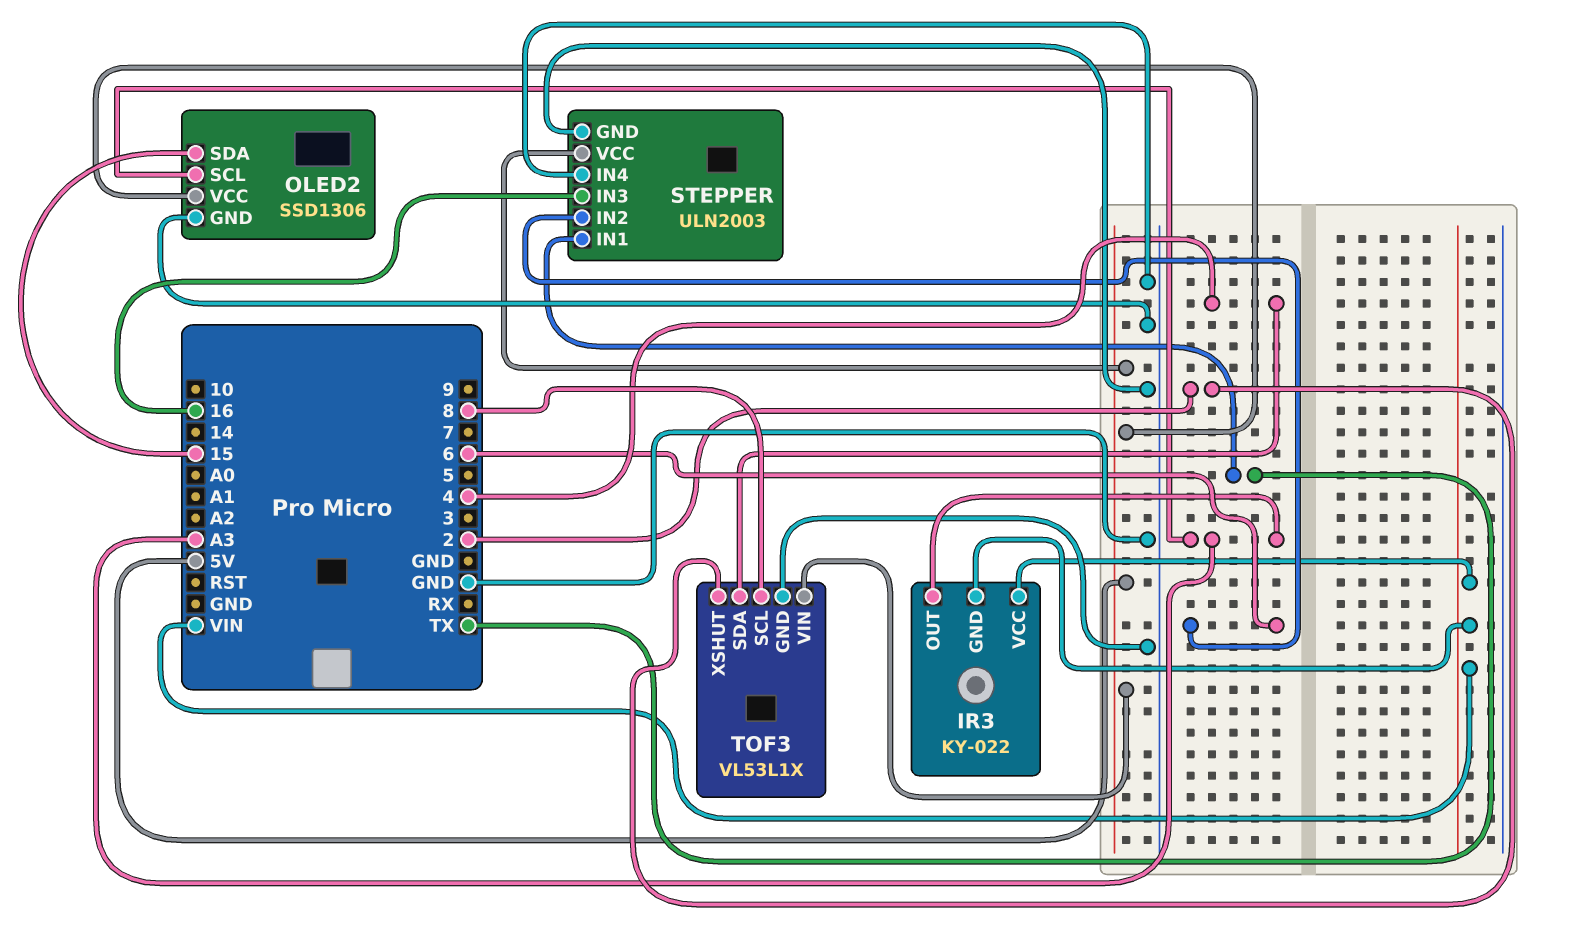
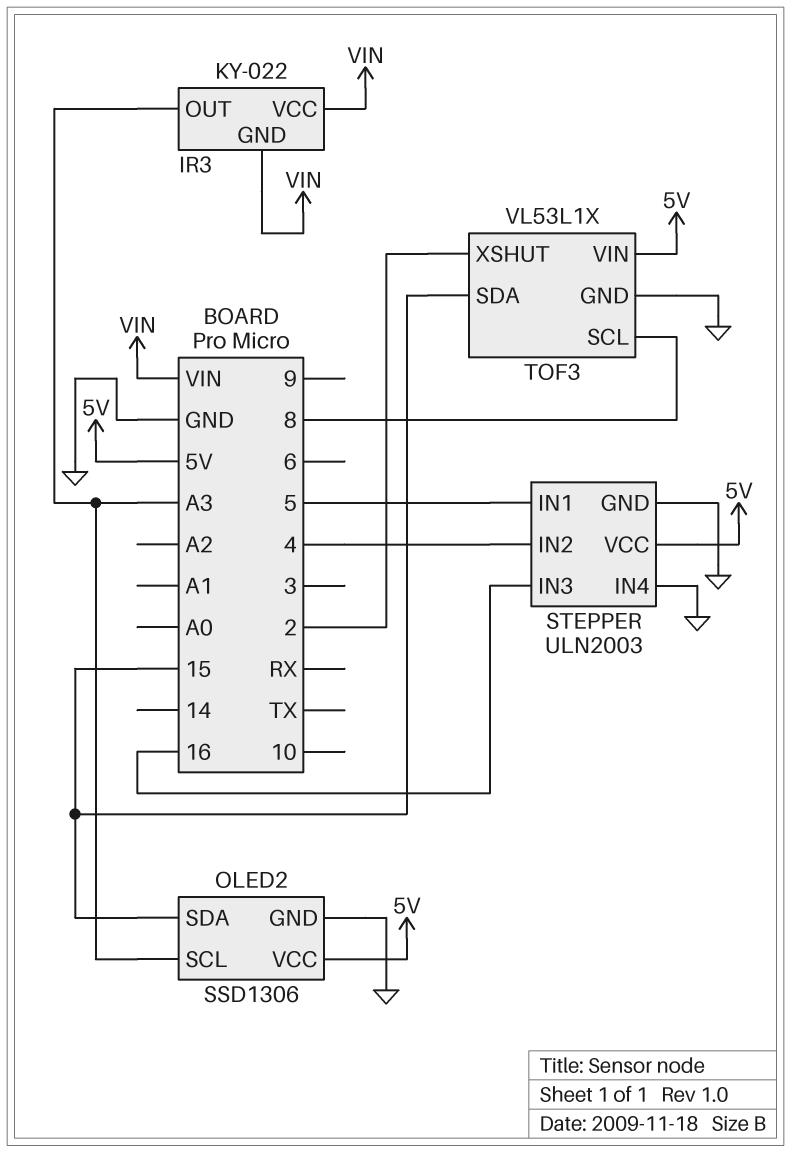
STEPPER pin IN1: TX -> 5
STEPPER pin IN2: 6 -> 4
TOF3 pin SDA: 4 -> 15

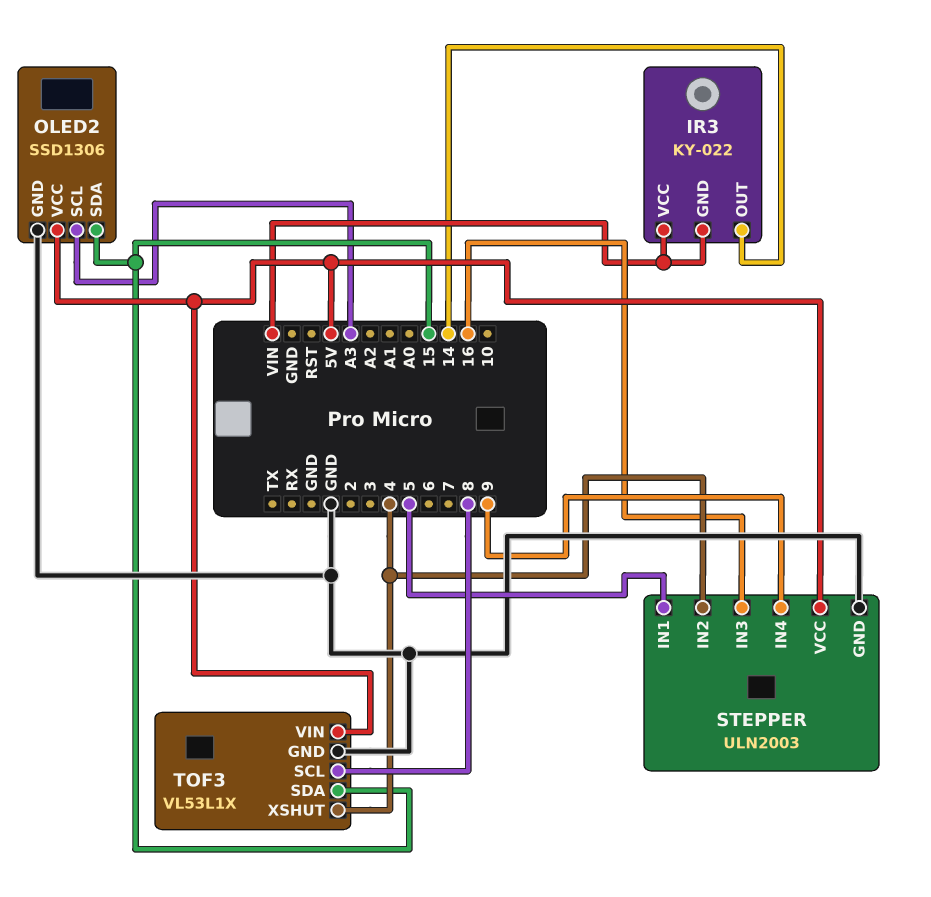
IR3 pin OUT: A3 -> 14
STEPPER pin IN4: GND -> 9
TOF3 pin XSHUT: 2 -> 4

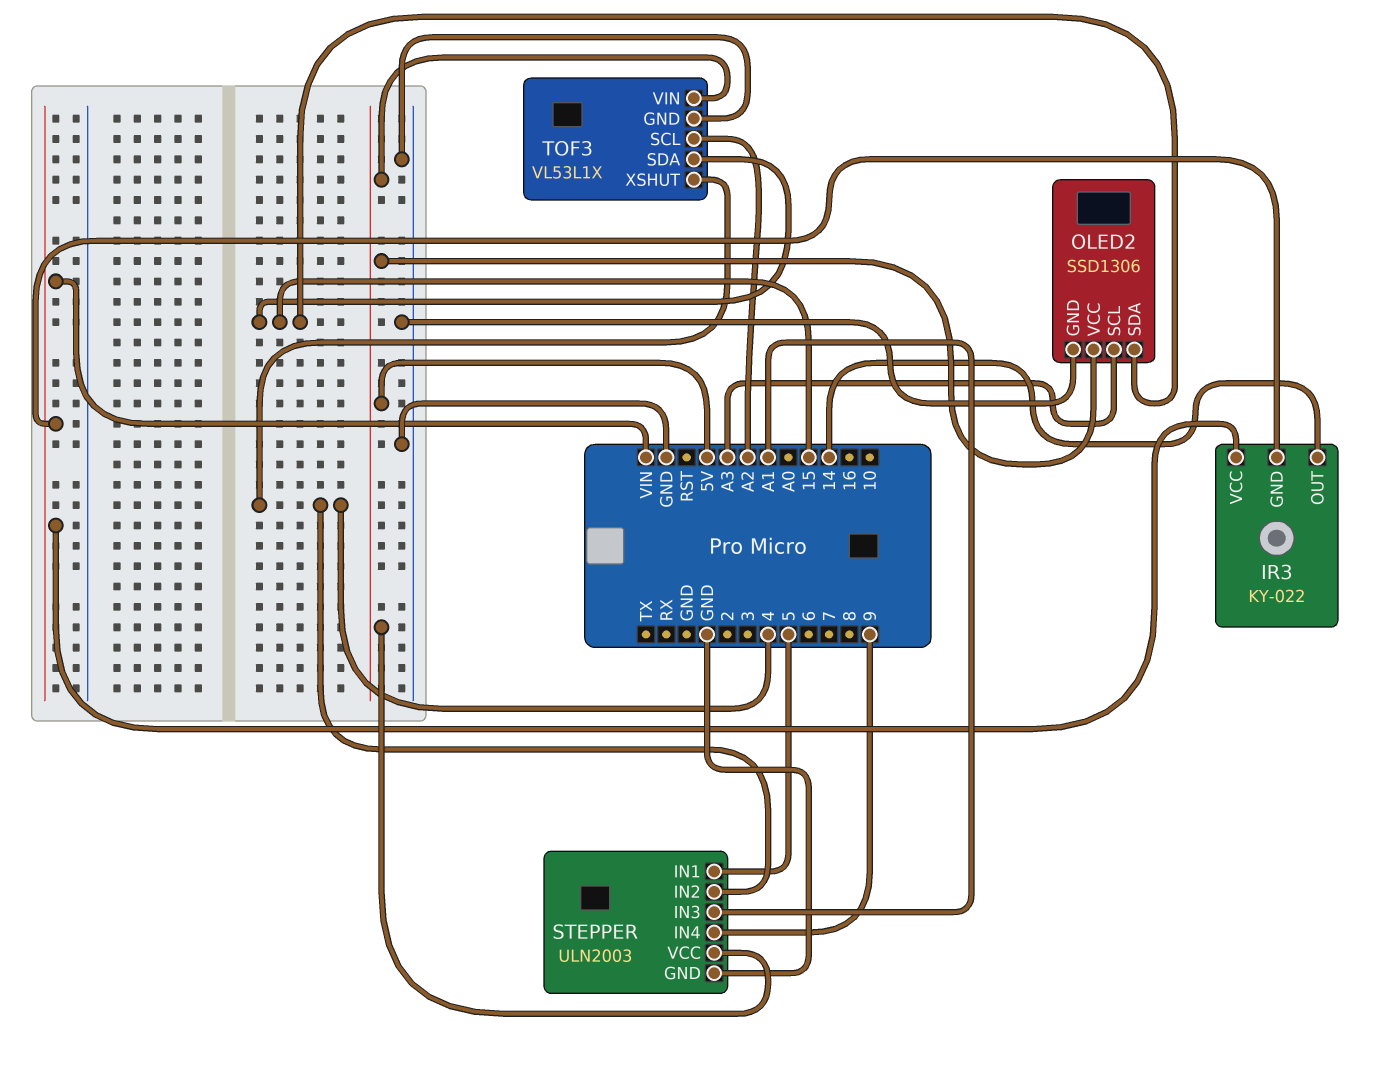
STEPPER pin IN3: 16 -> A1
TOF3 pin SCL: 8 -> A2

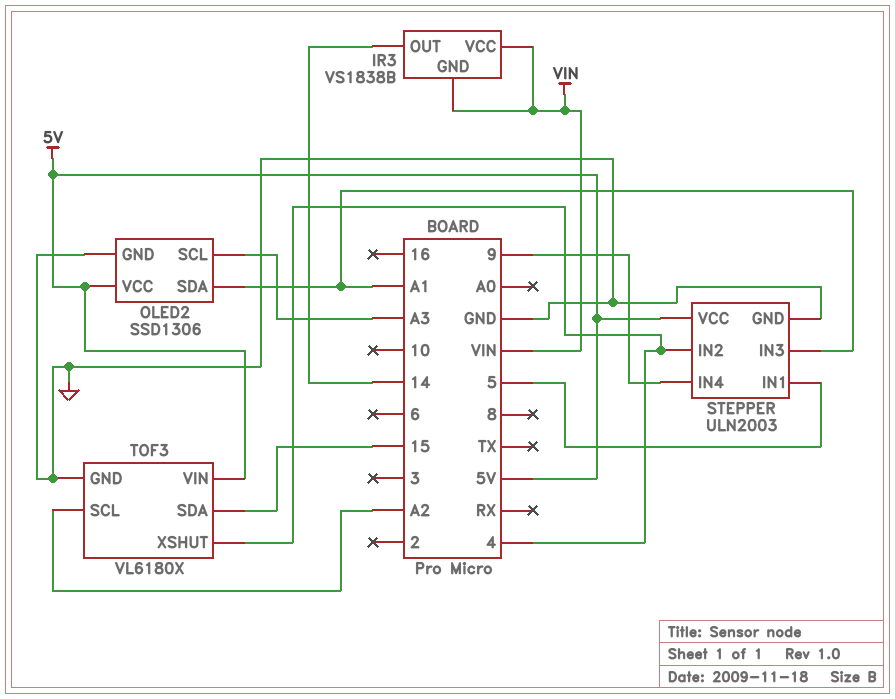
IR3: KY-022 -> VS1838B
OLED2 pin SDA: 15 -> A1
TOF3: VL53L1X -> VL6180X

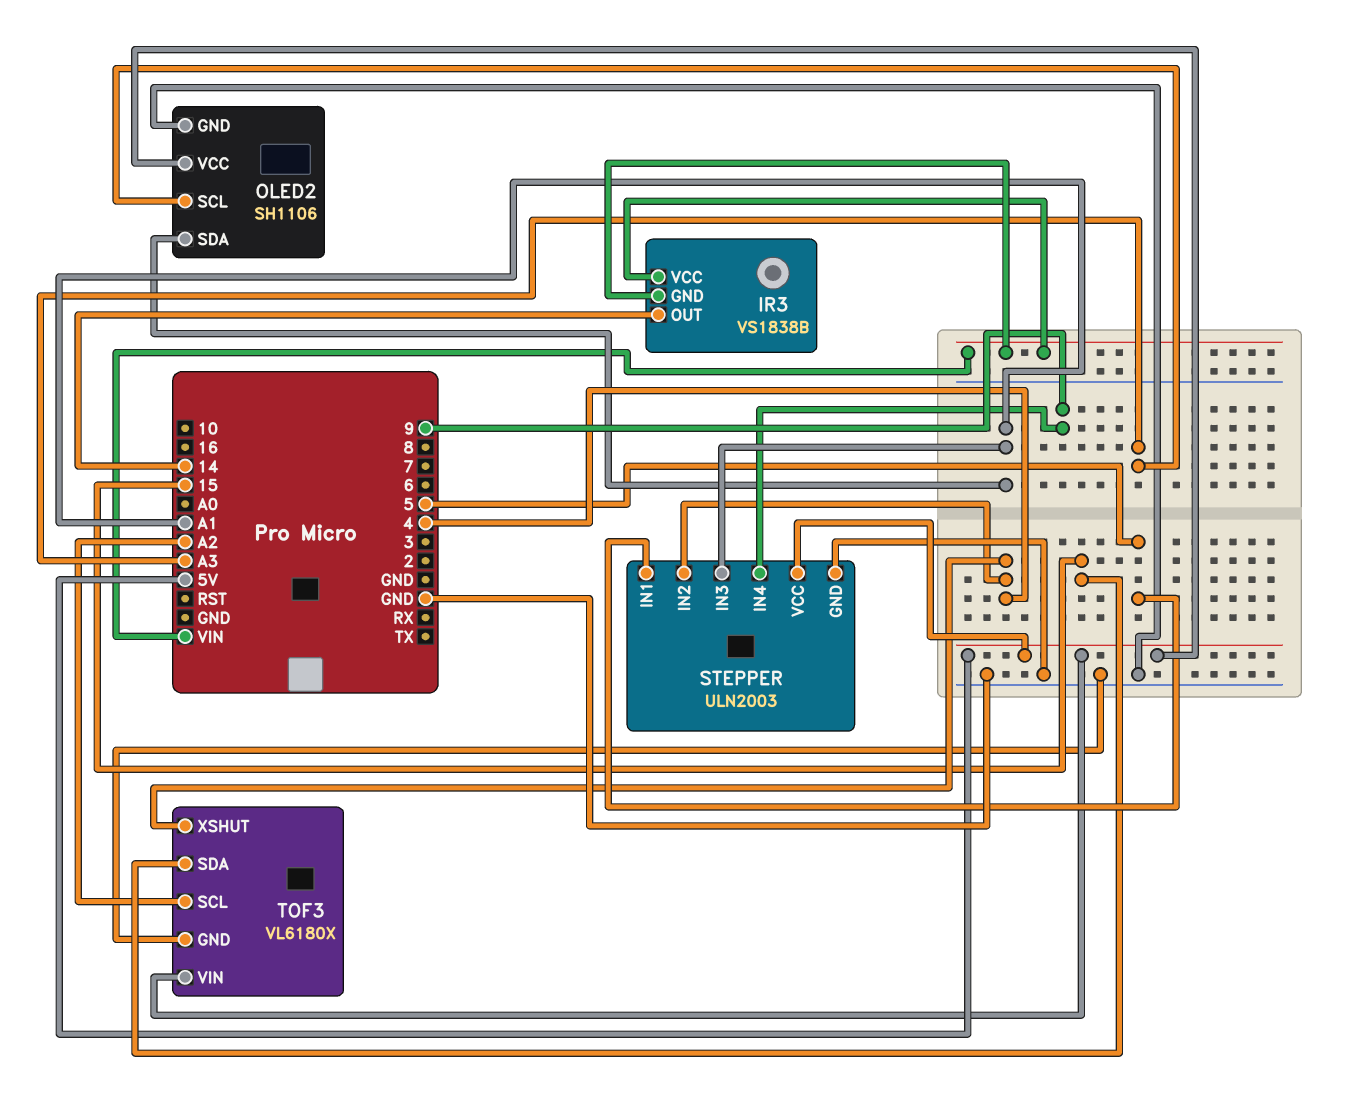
OLED2: SSD1306 -> SH1106

